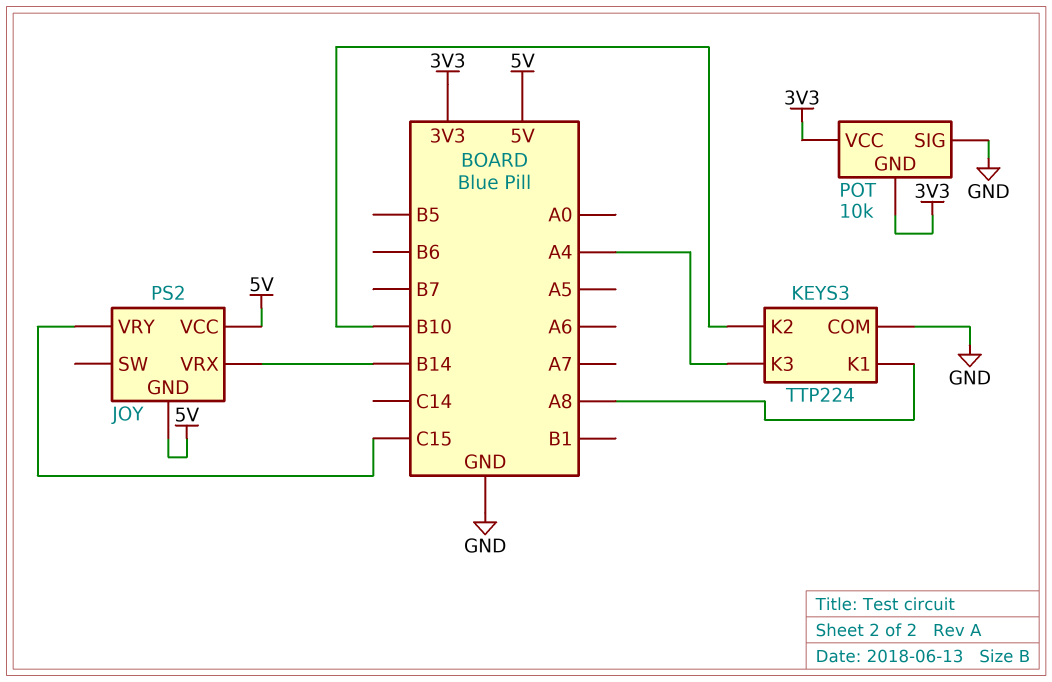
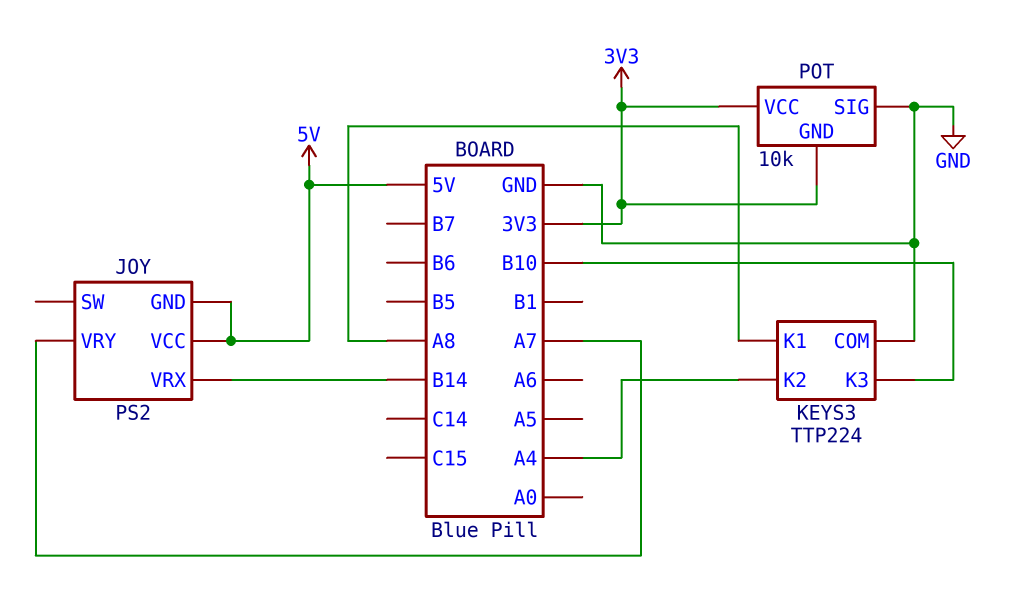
JOY pin VRY: C15 -> A7
KEYS3 pin K2: B10 -> A4
KEYS3 pin K3: A4 -> B10

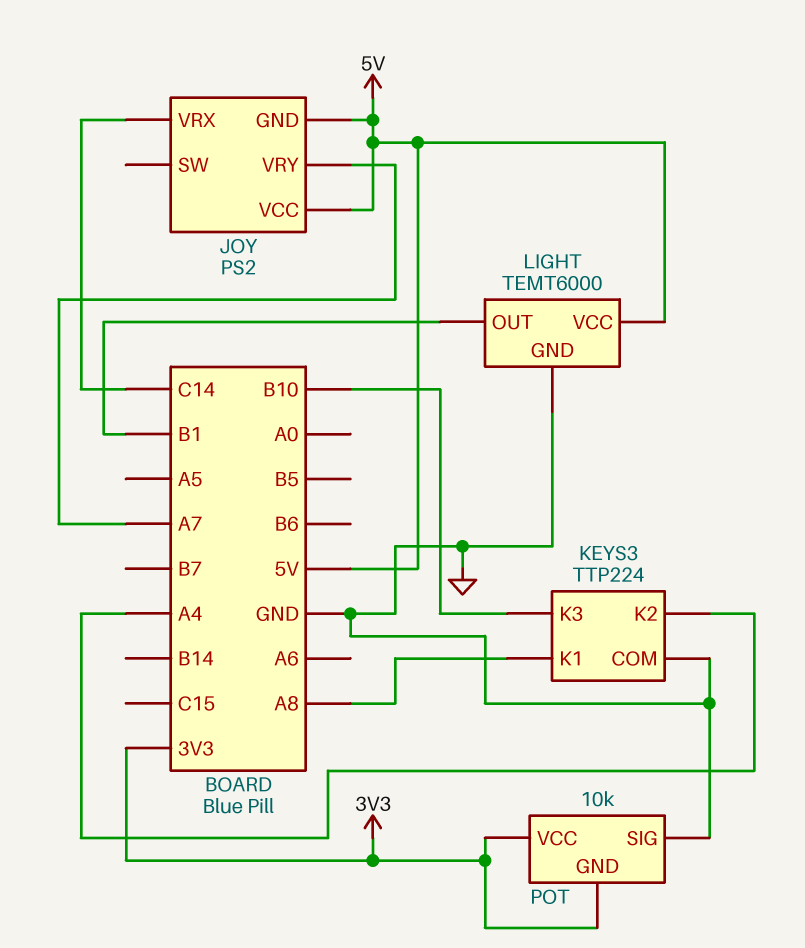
JOY pin VRX: B14 -> C14
LIGHT: none -> TEMT6000
LIGHT pin GND: none -> GND
LIGHT pin OUT: none -> B1
LIGHT pin VCC: none -> 5V

